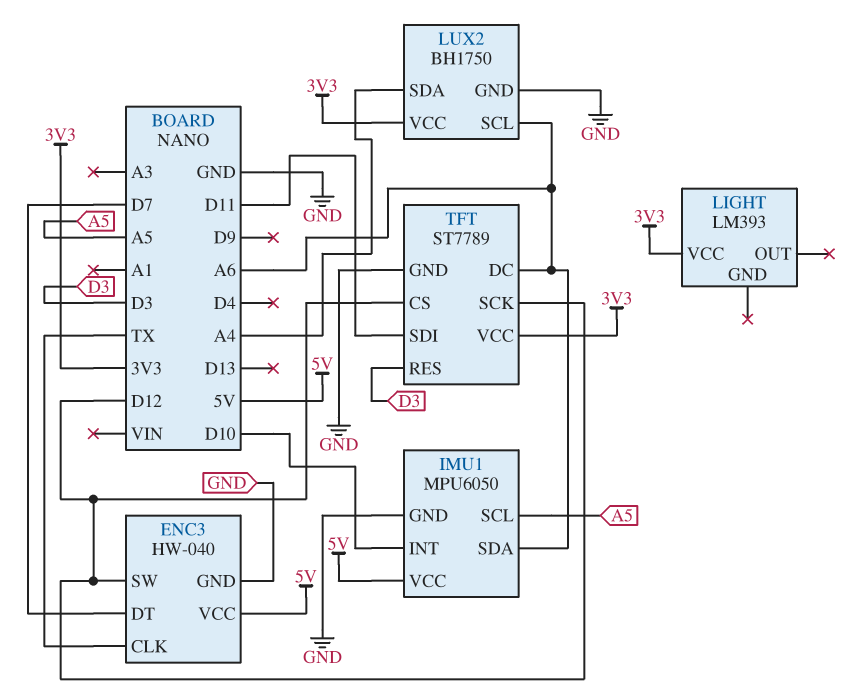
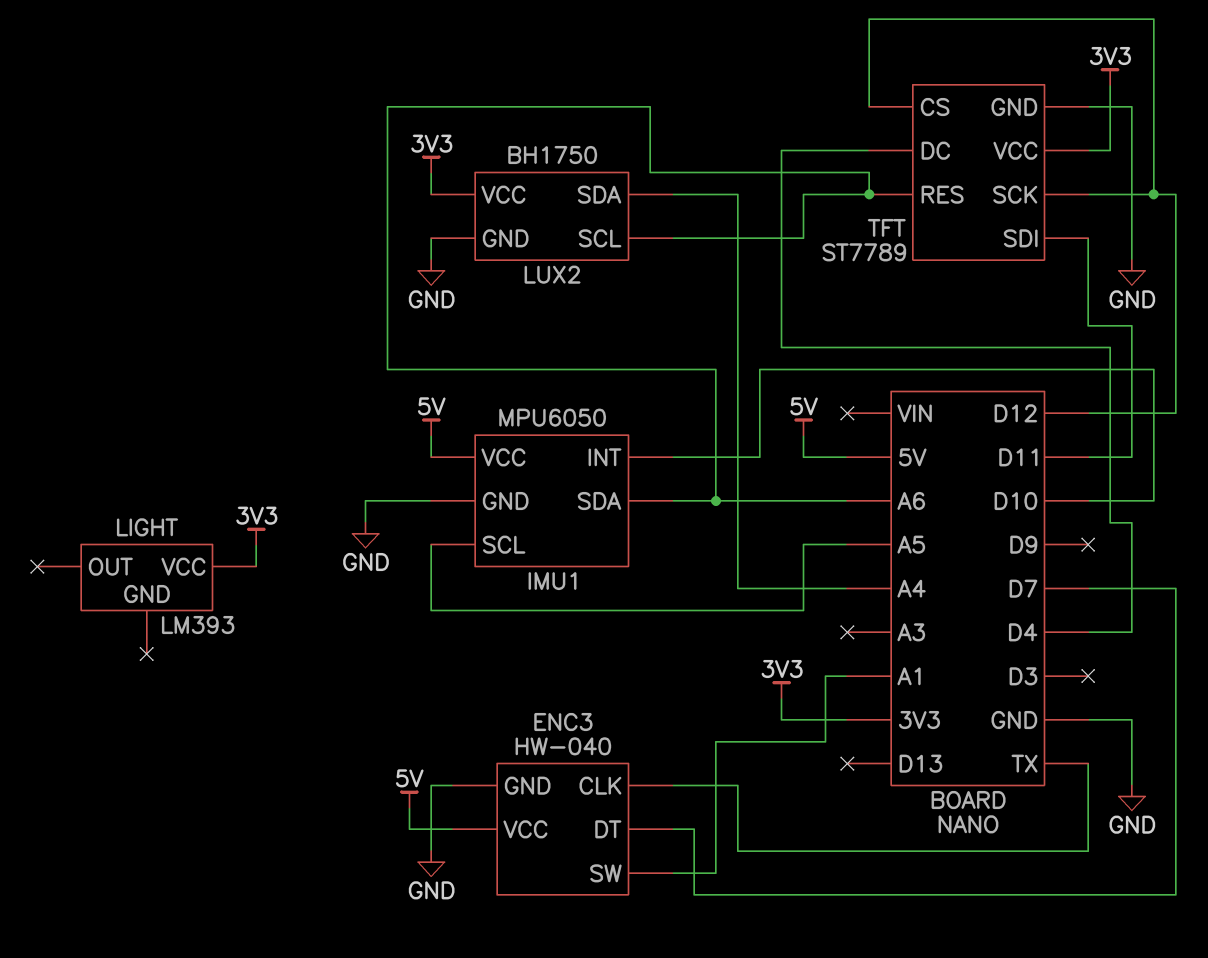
ENC3 pin SW: D12 -> A1
TFT pin DC: A6 -> D4
TFT pin RES: D3 -> A6

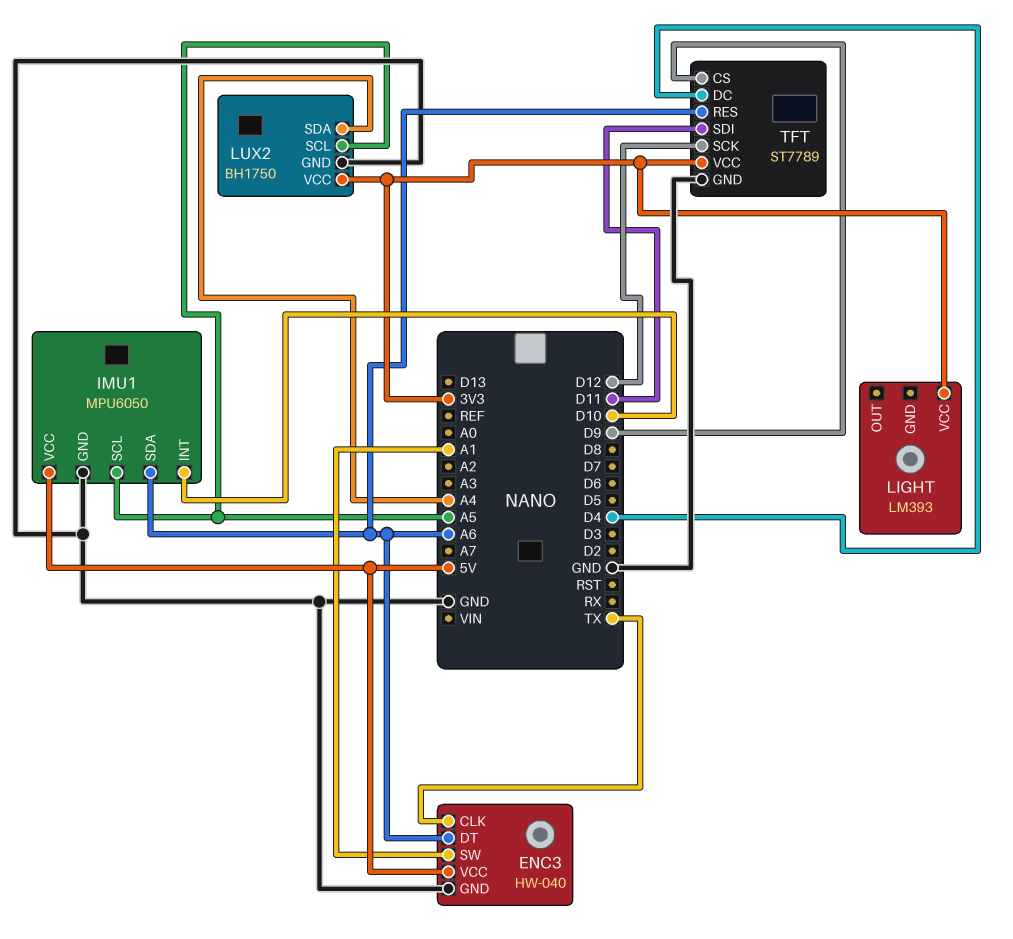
ENC3 pin DT: D7 -> A6
LUX2 pin SCL: A6 -> A5
TFT pin CS: D12 -> D9

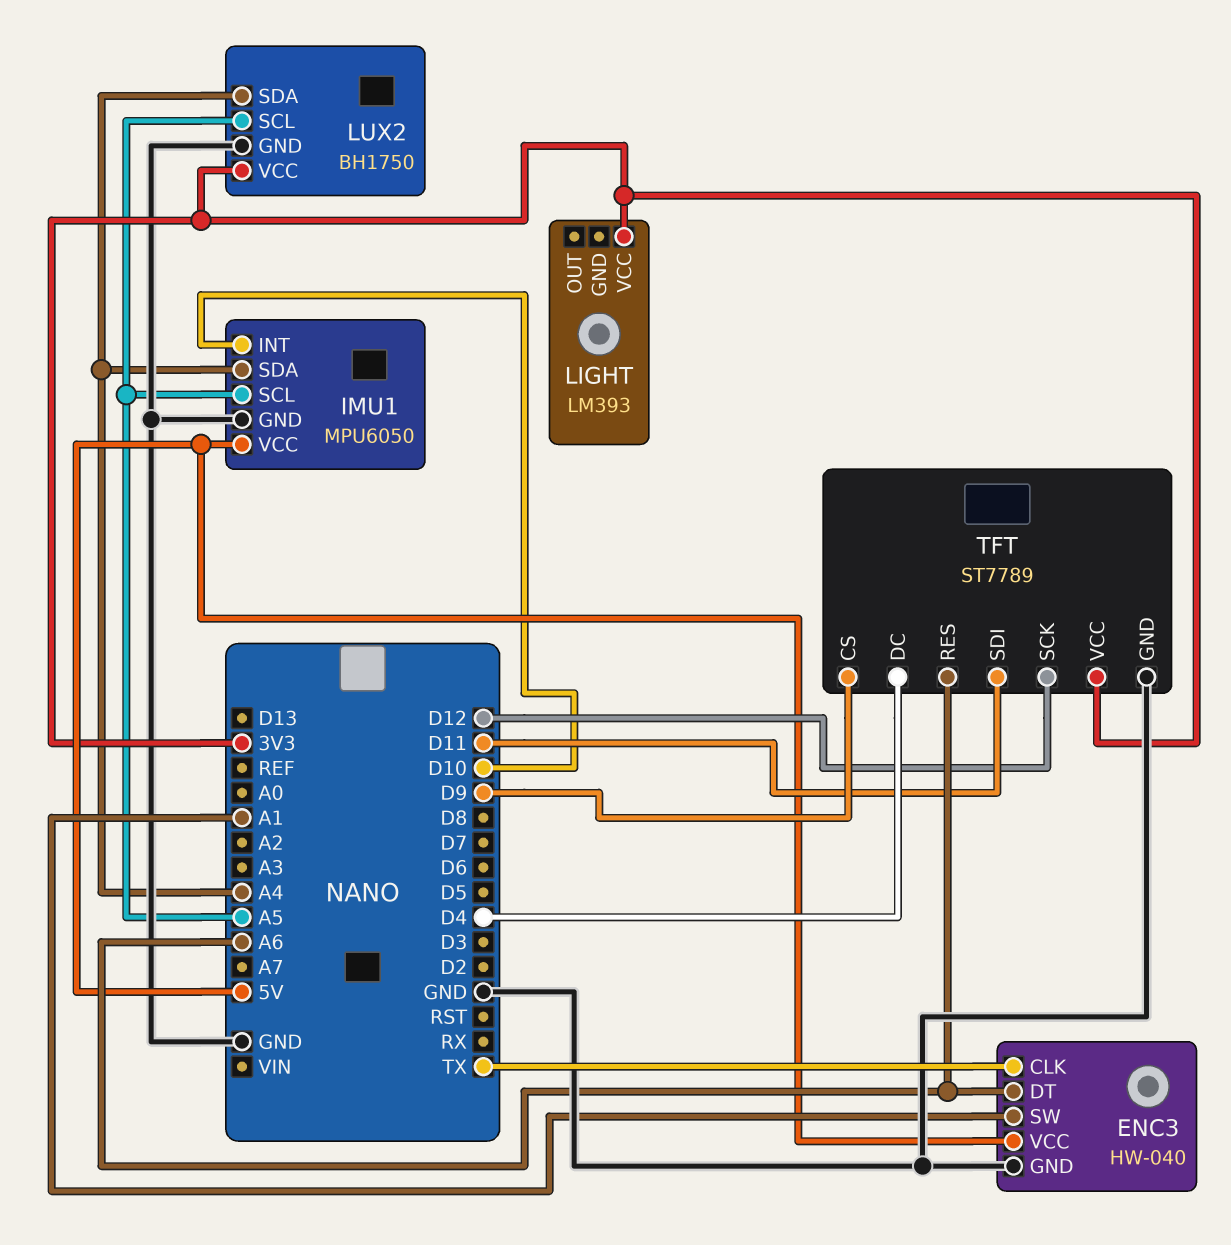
IMU1 pin SDA: A6 -> A4

